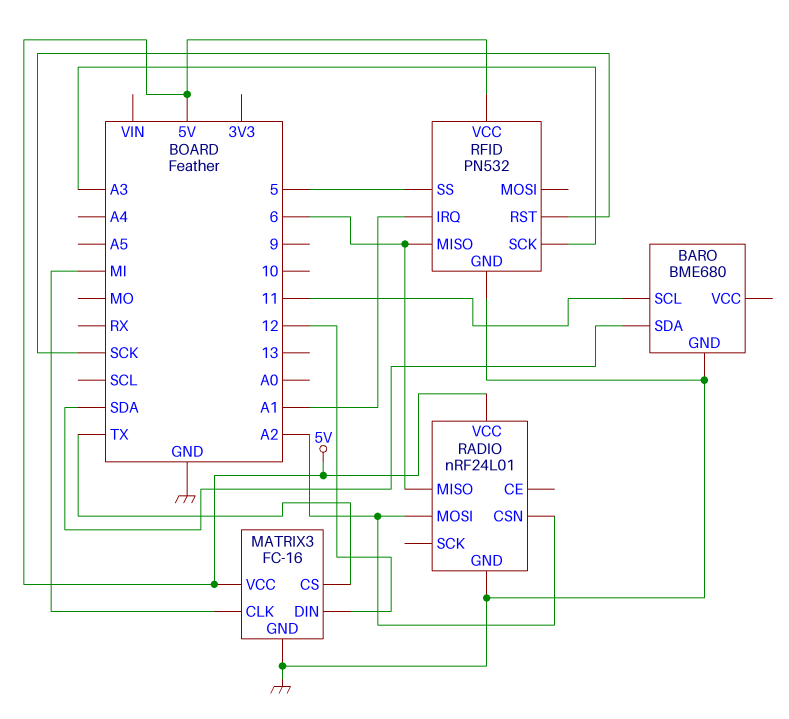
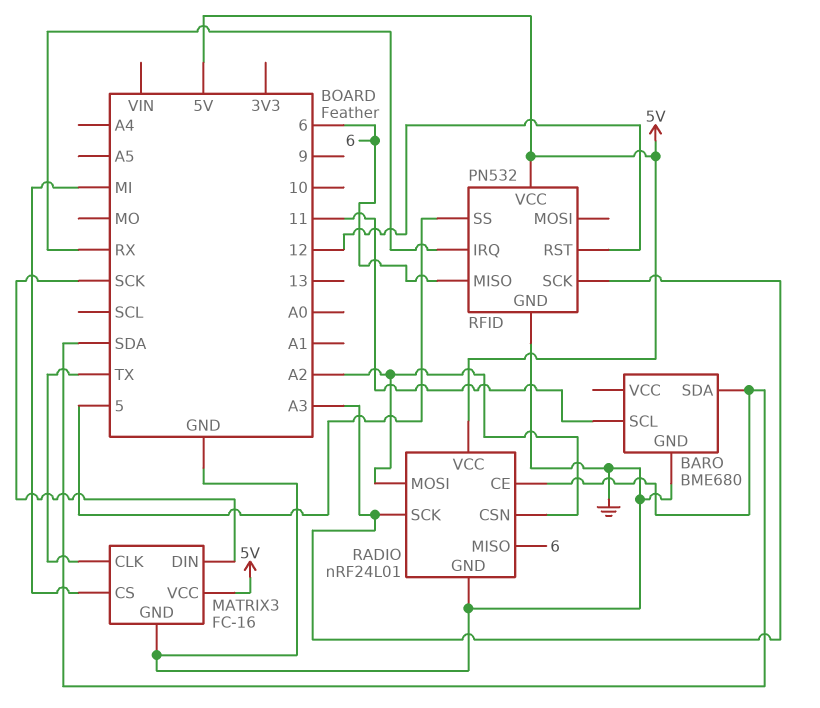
MATRIX3 pin CLK: MI -> TX
MATRIX3 pin CS: TX -> MI
MATRIX3 pin DIN: 12 -> SCK
RADIO pin CE: none -> SDA
RADIO pin SCK: none -> A3
RFID pin IRQ: A1 -> RX
RFID pin RST: SCK -> 12

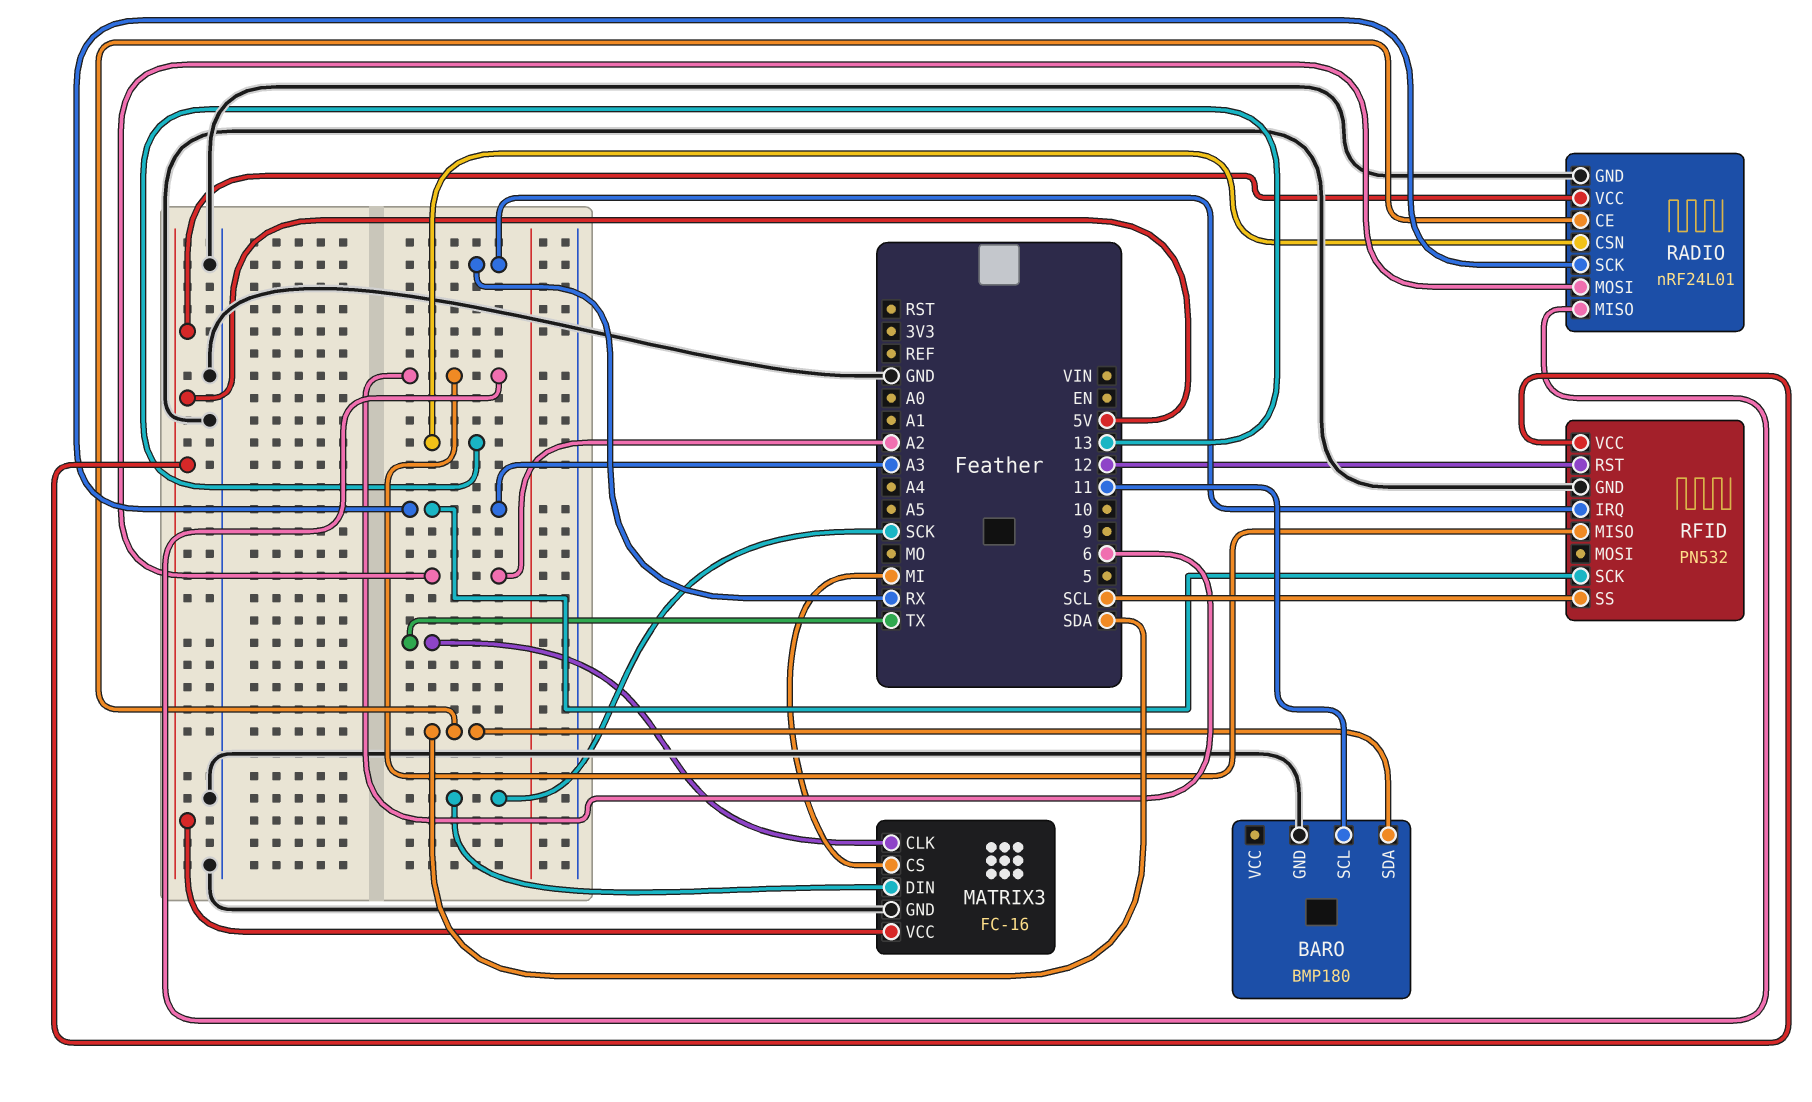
BARO: BME680 -> BMP180
RADIO pin CSN: A2 -> 13
RFID pin SS: 5 -> SCL

